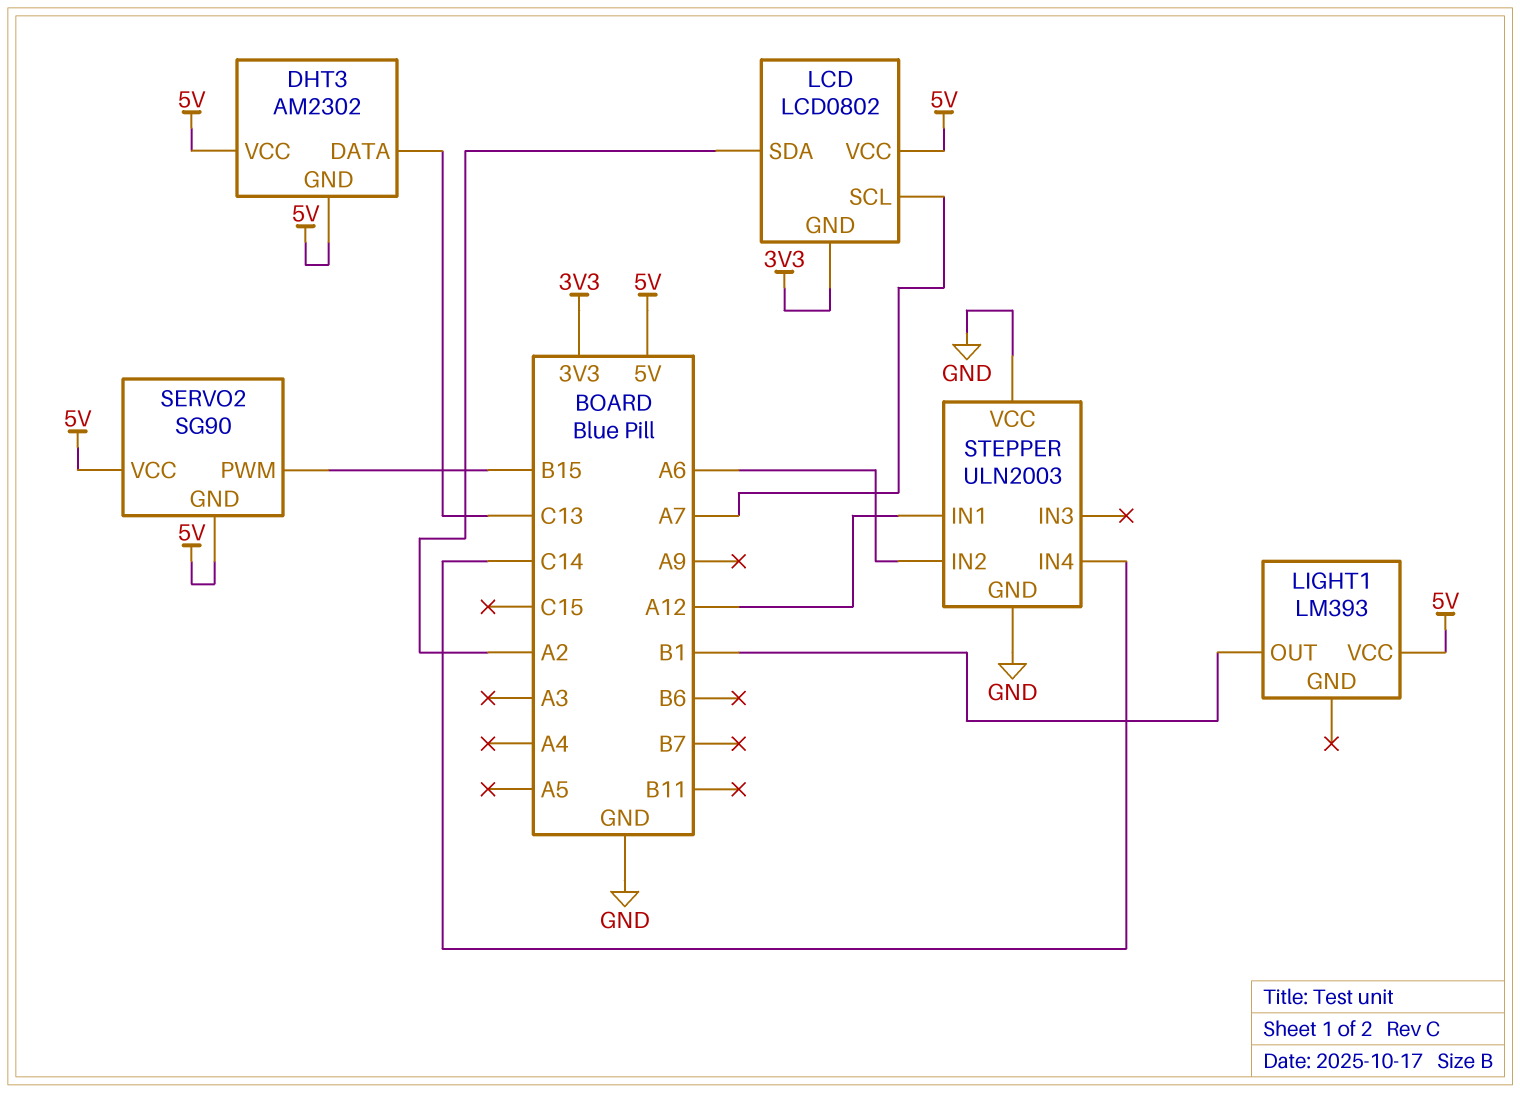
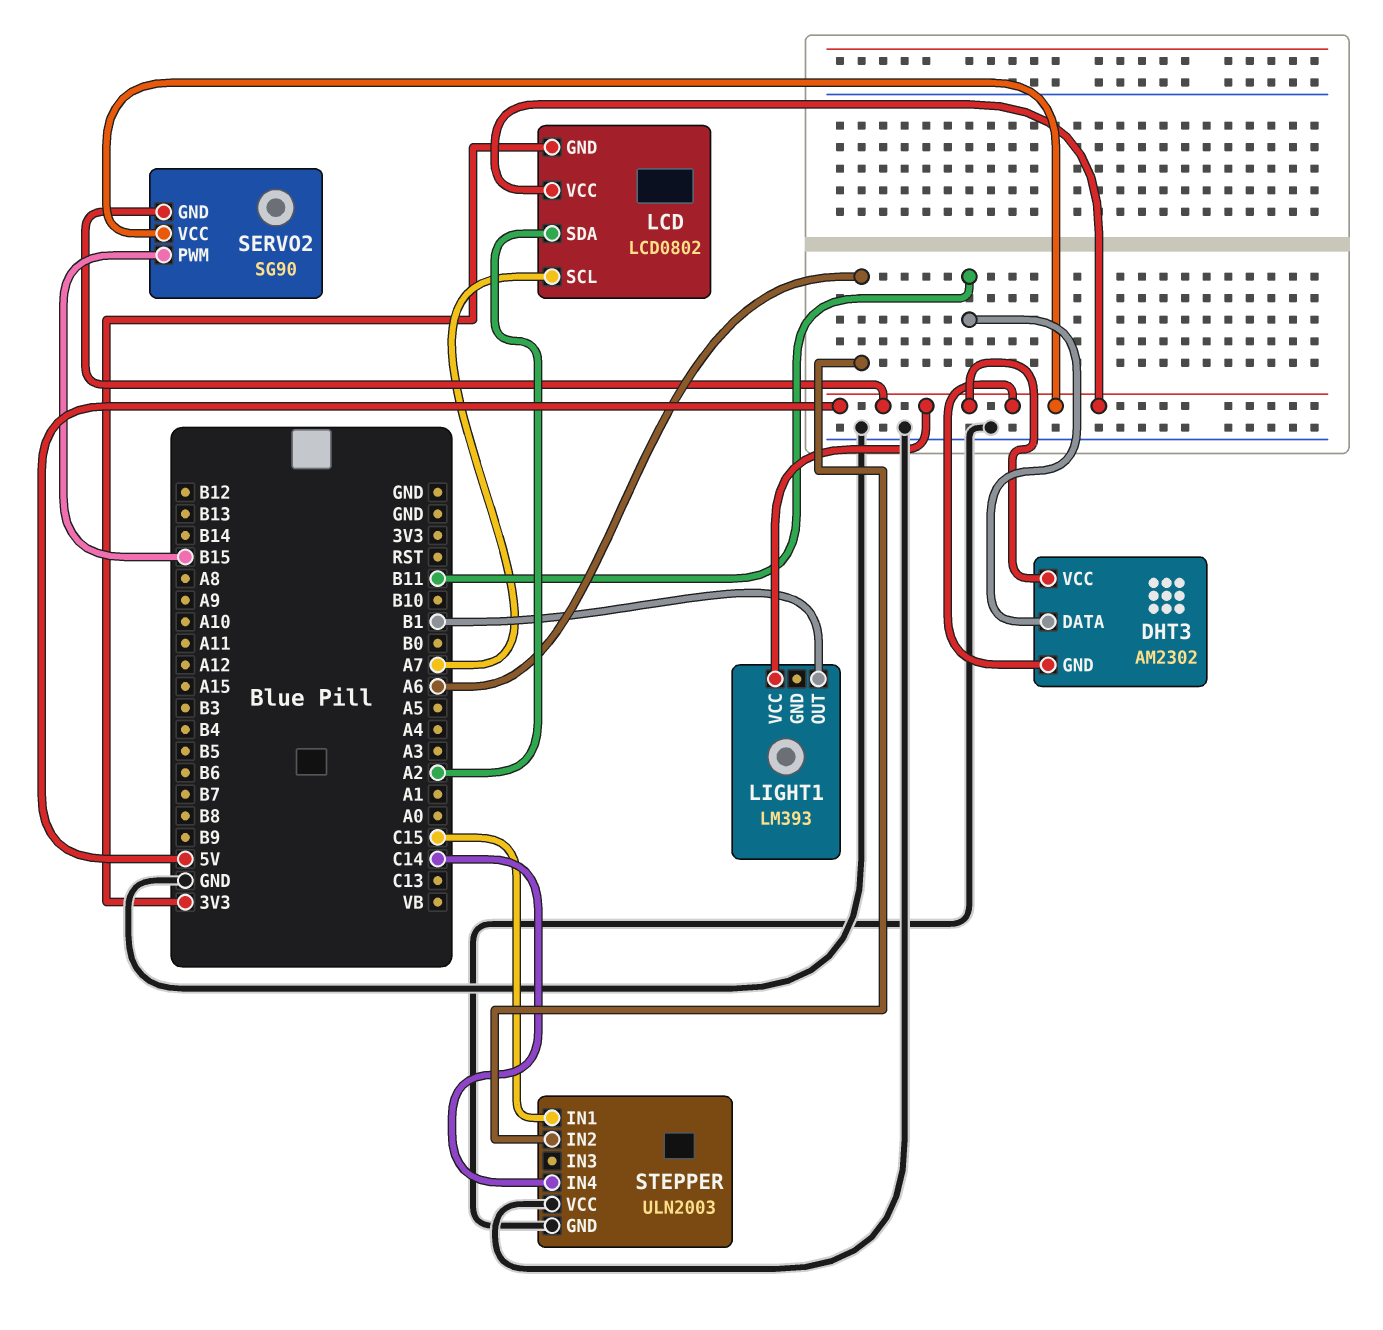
DHT3 pin DATA: C13 -> B11
STEPPER pin IN1: A12 -> C15

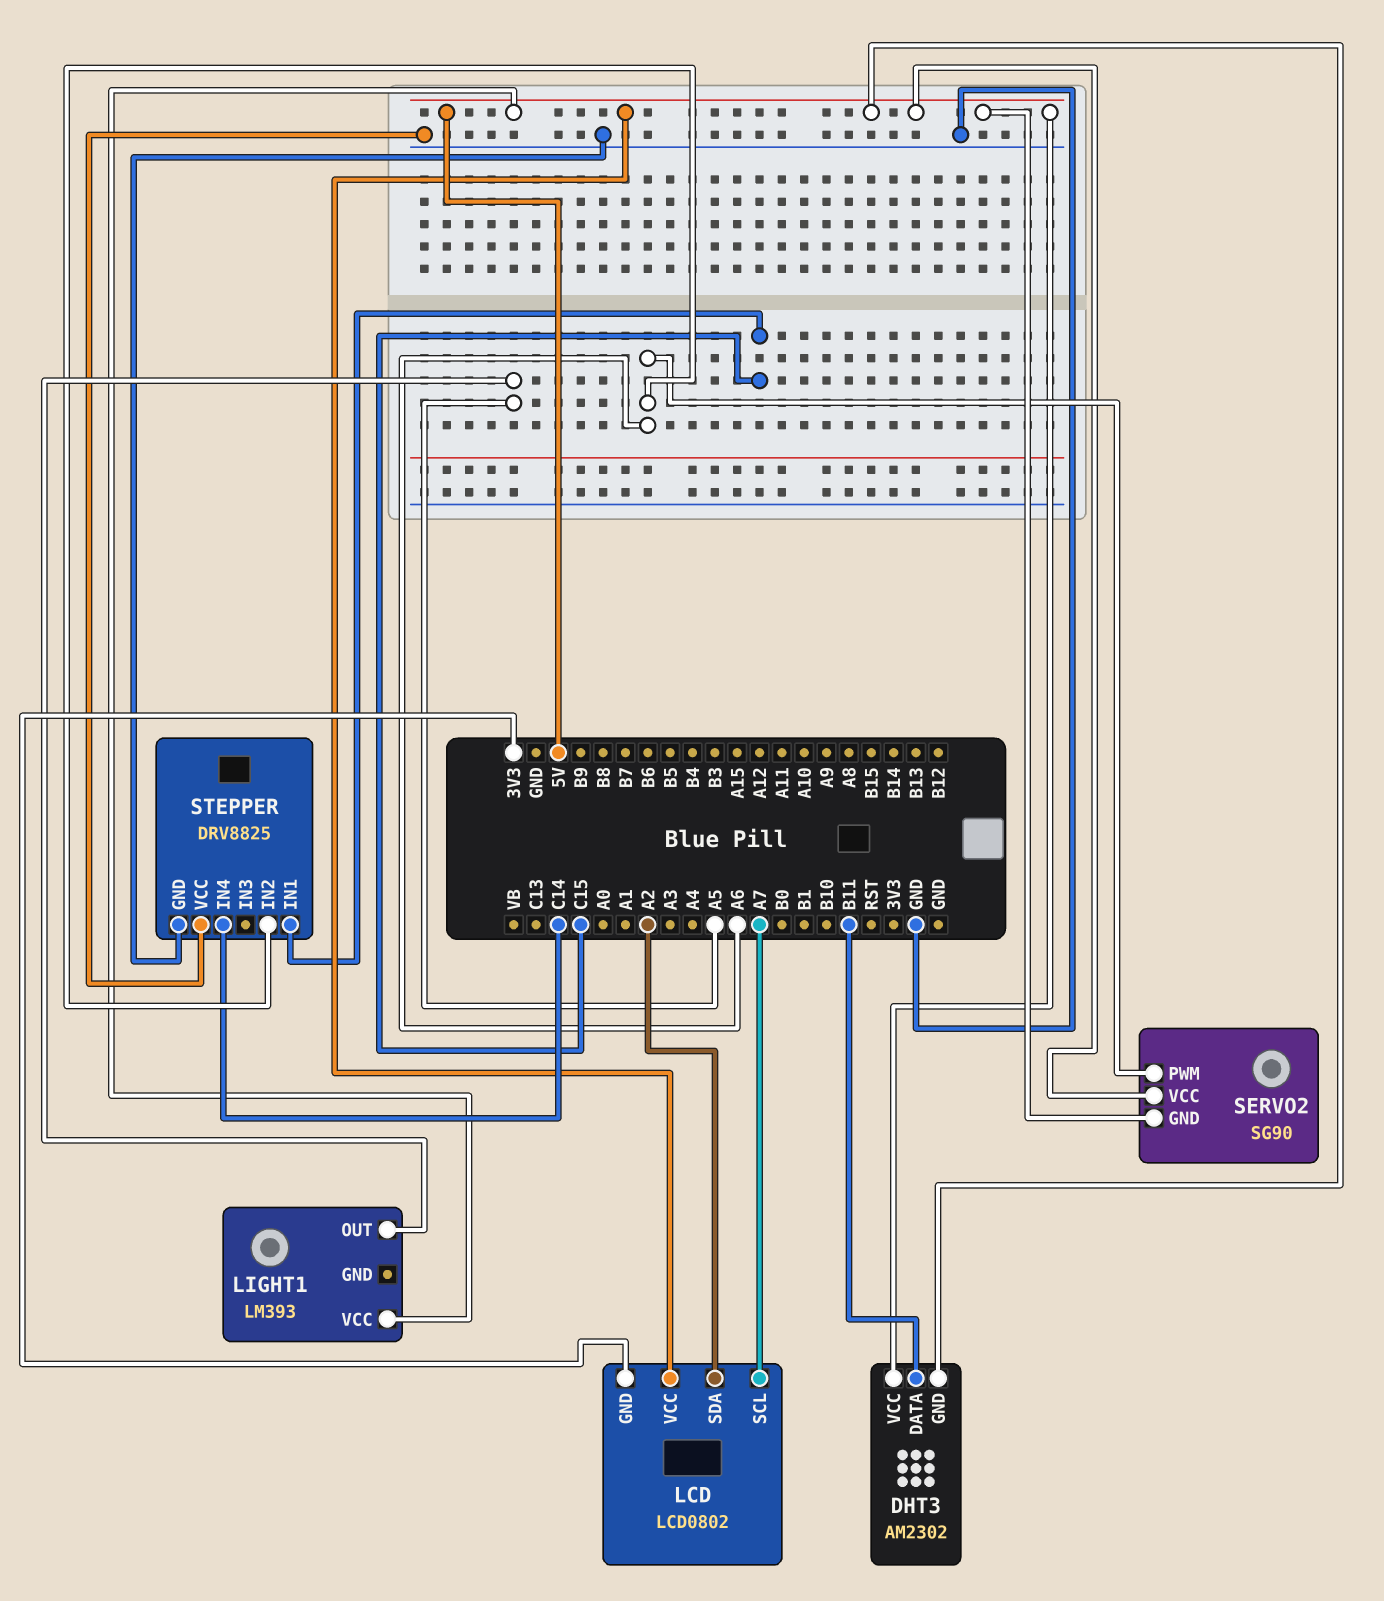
LIGHT1 pin OUT: B1 -> A5
SERVO2 pin PWM: B15 -> A6
STEPPER: ULN2003 -> DRV8825

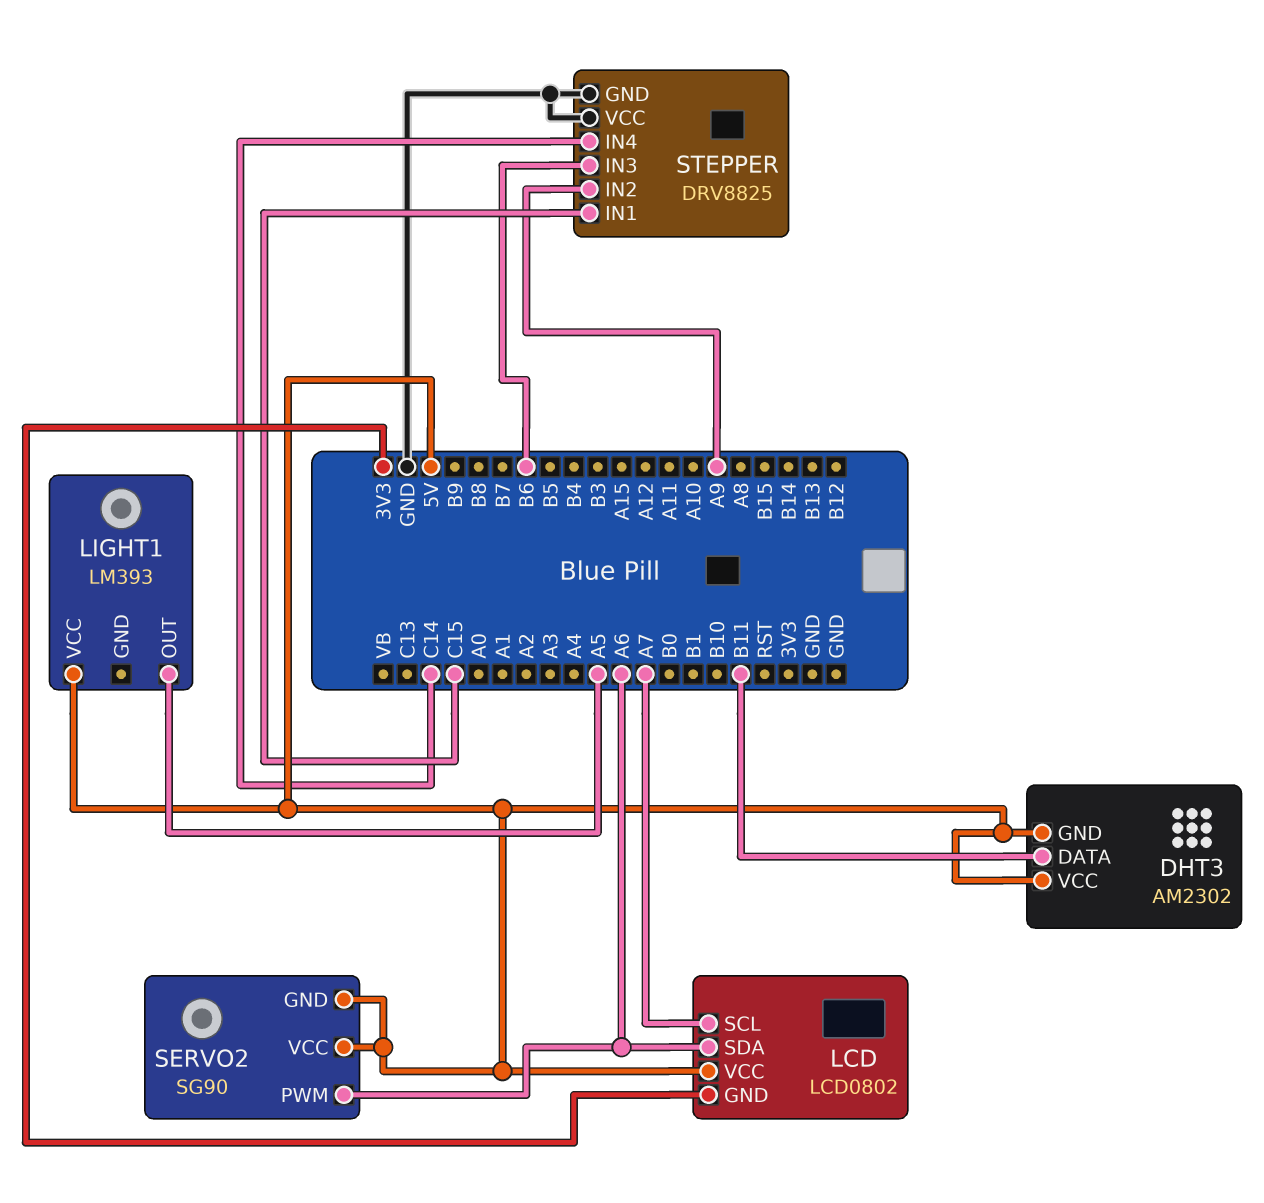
LCD pin SDA: A2 -> A6
STEPPER pin IN2: A6 -> A9
STEPPER pin IN3: none -> B6

